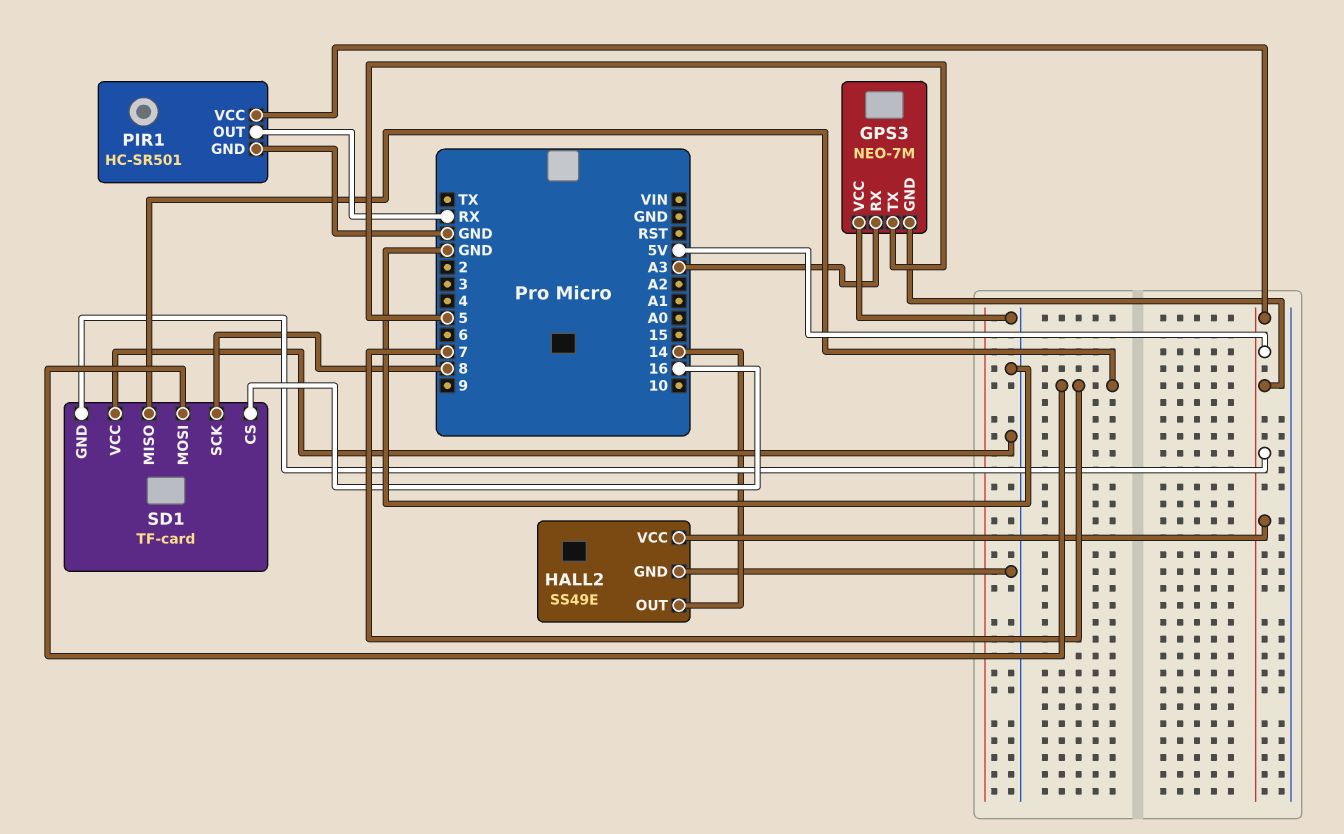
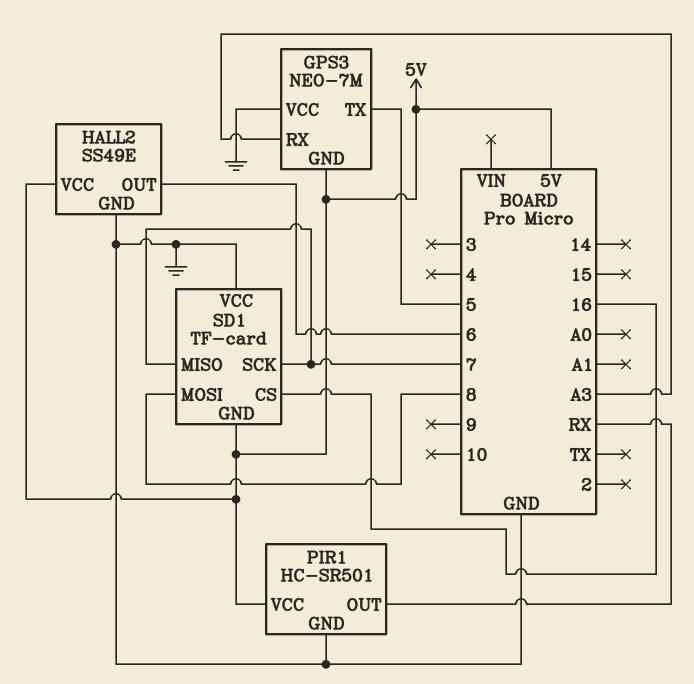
HALL2 pin OUT: 14 -> 6
SD1 pin MOSI: 7 -> 8
SD1 pin SCK: 8 -> 7

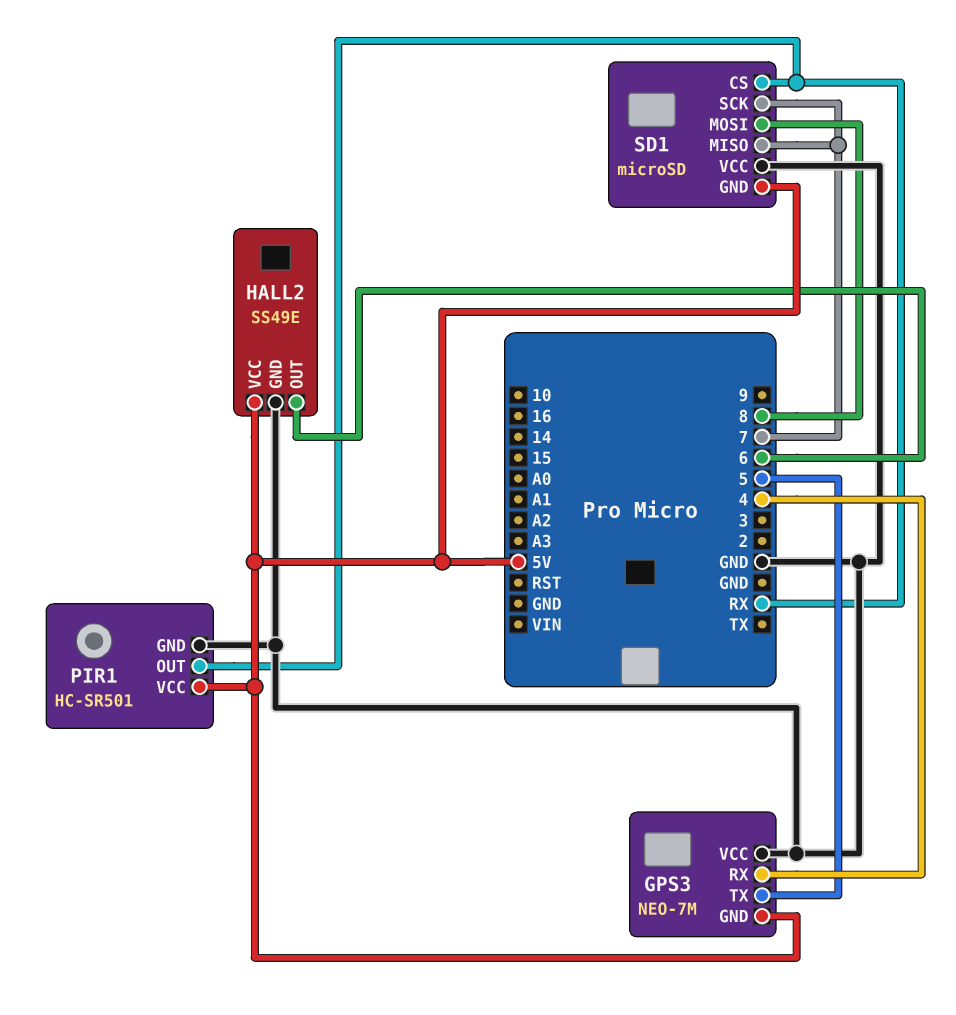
GPS3 pin RX: A3 -> 4
SD1: TF-card -> microSD
SD1 pin CS: 16 -> RX

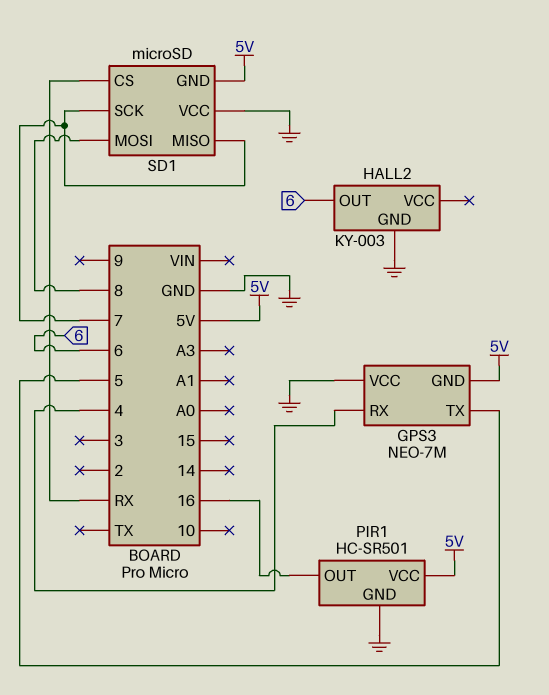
HALL2: SS49E -> KY-003
HALL2 pin VCC: 5V -> none
PIR1 pin OUT: RX -> 16

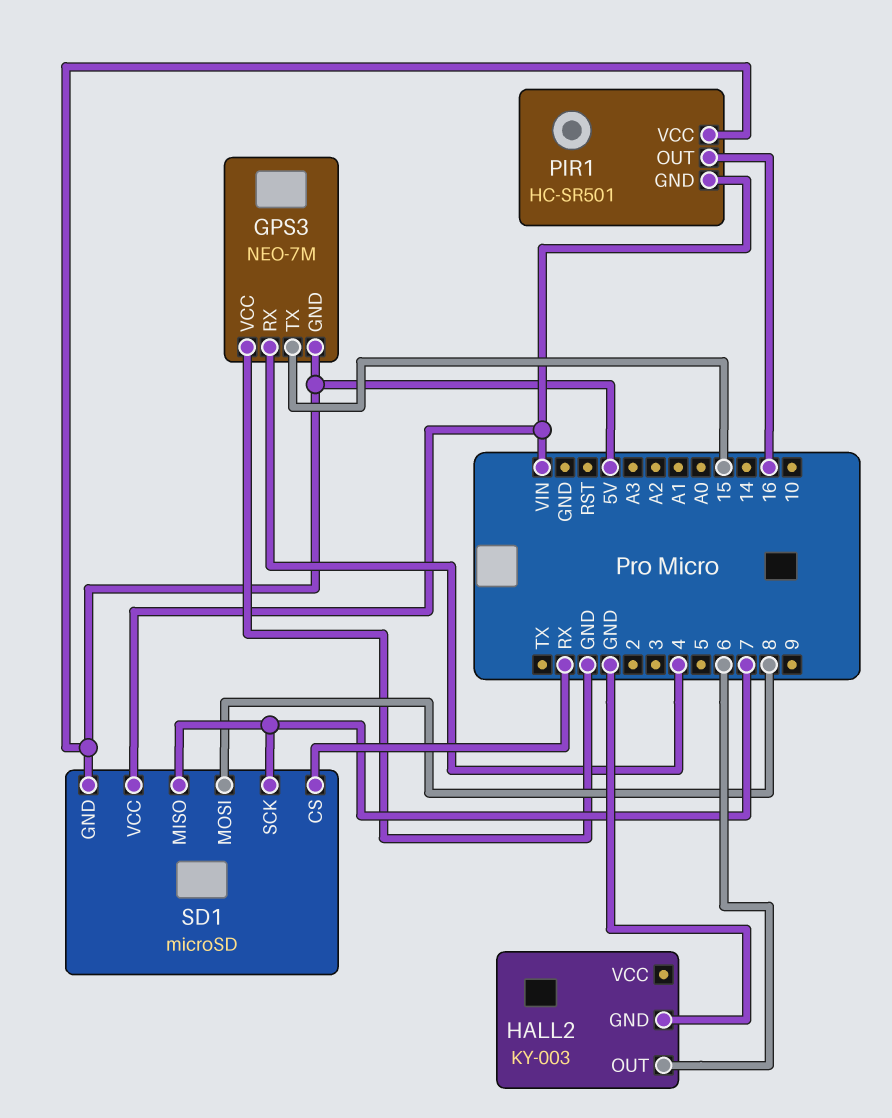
GPS3 pin TX: 5 -> 15
PIR1 pin GND: GND -> VIN
SD1 pin VCC: GND -> VIN

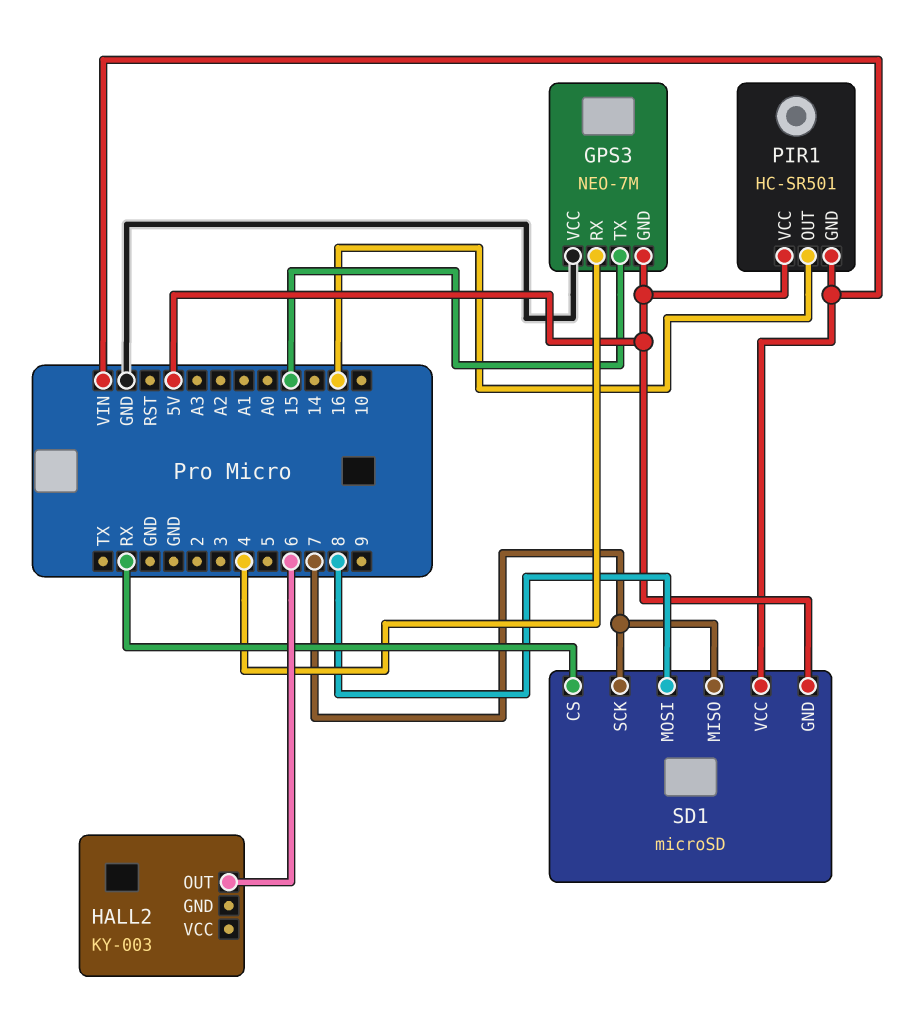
HALL2 pin GND: GND -> none

